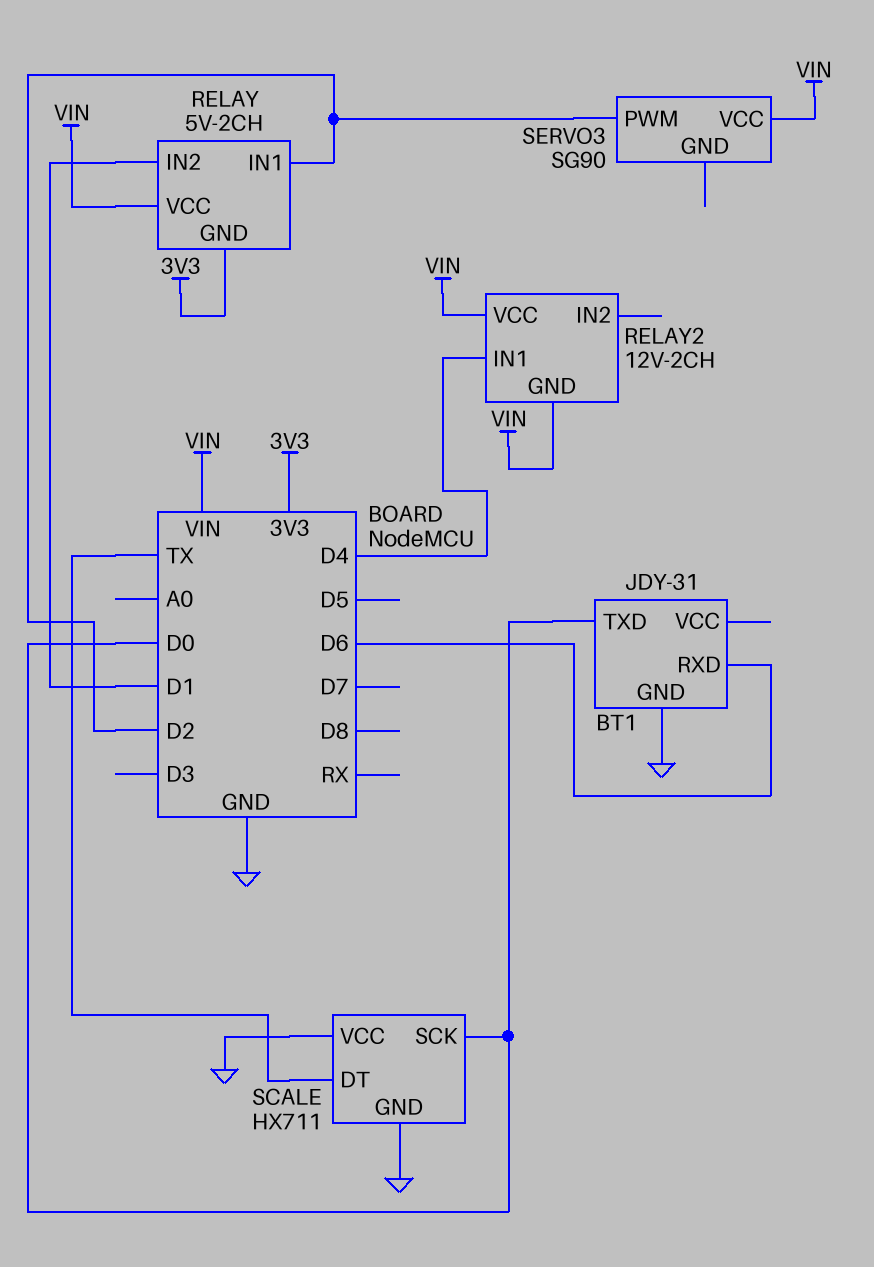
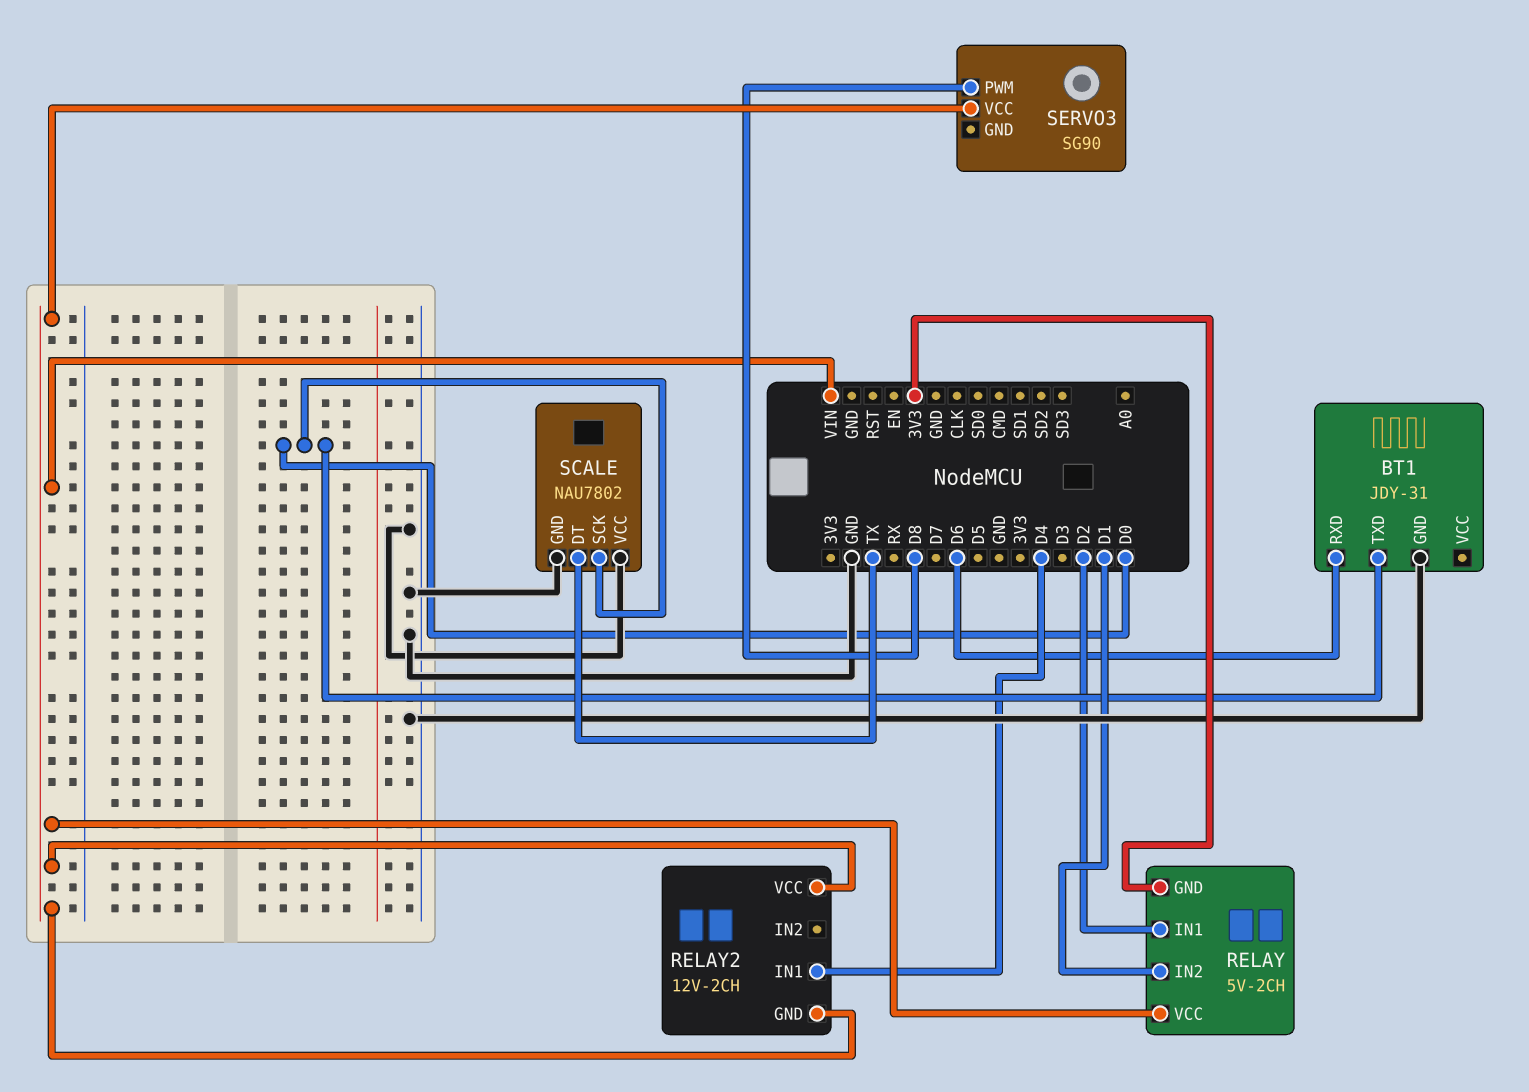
SCALE: HX711 -> NAU7802
SERVO3 pin PWM: D2 -> D8

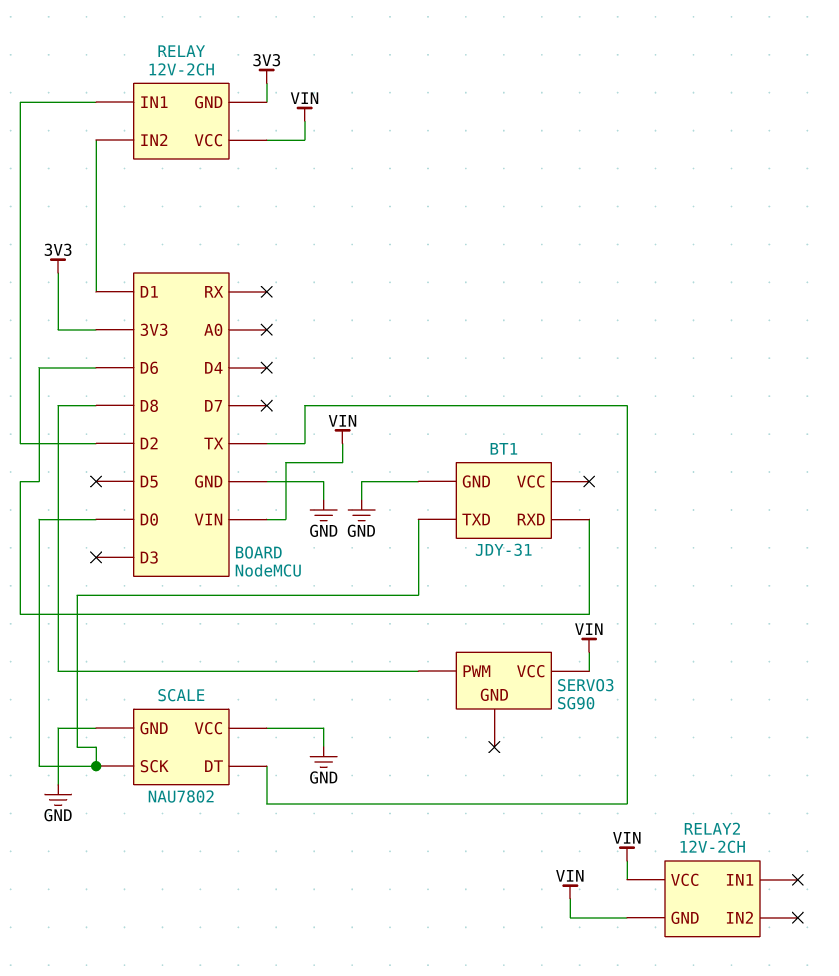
RELAY: 5V-2CH -> 12V-2CH
RELAY2 pin IN1: D4 -> none

